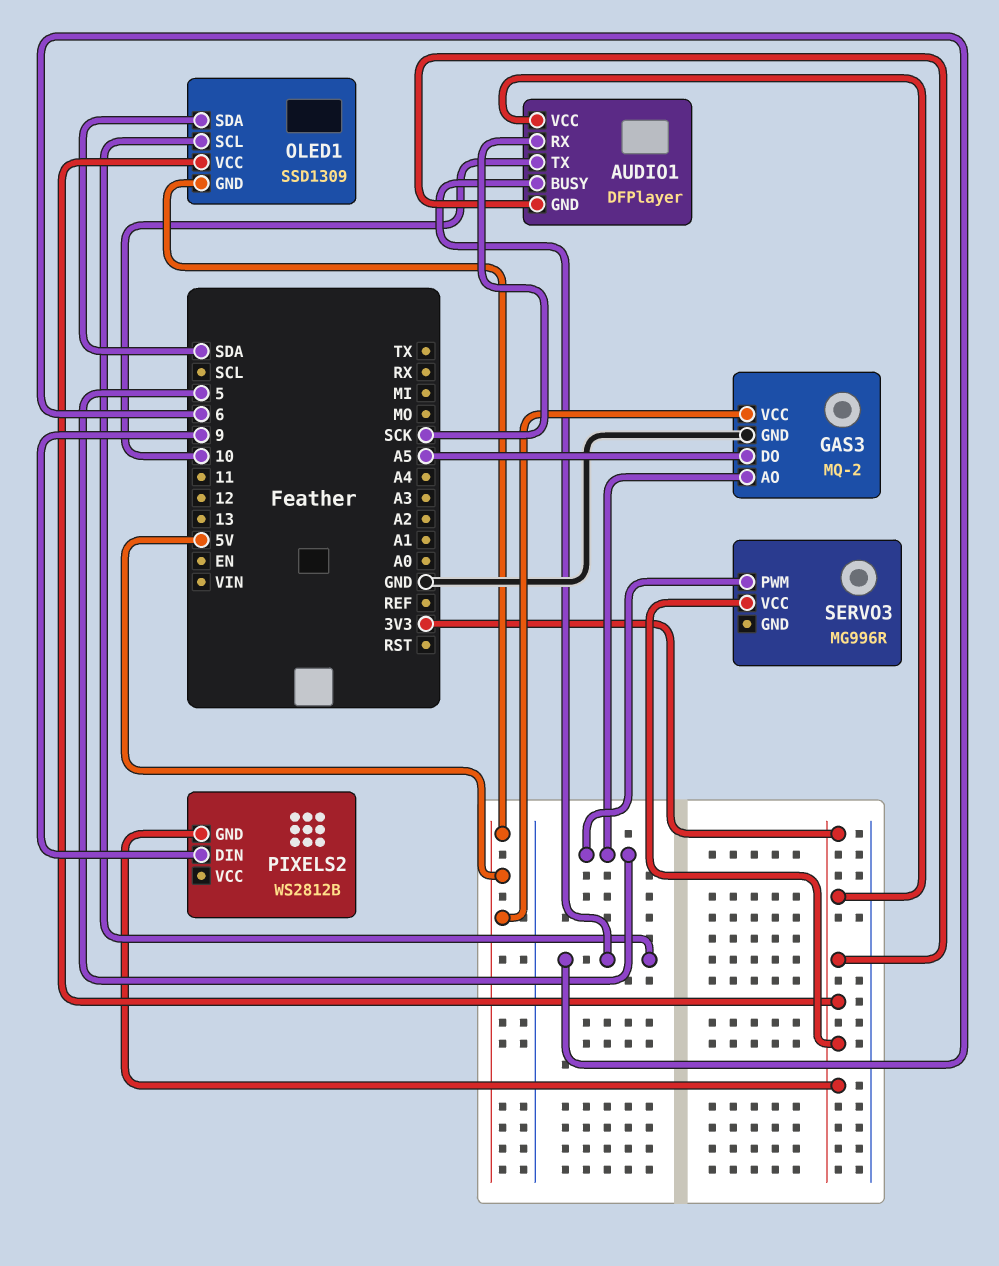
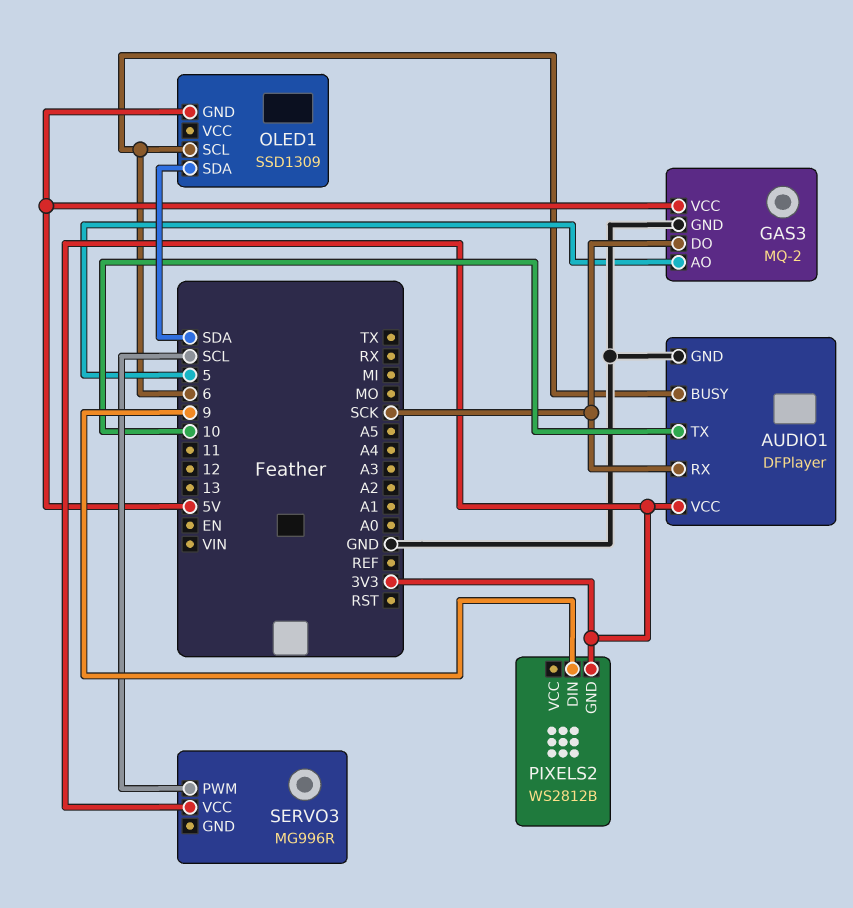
AUDIO1 pin GND: 3V3 -> GND
GAS3 pin DO: A5 -> SCK
OLED1 pin VCC: 3V3 -> none
SERVO3 pin PWM: 5 -> SCL

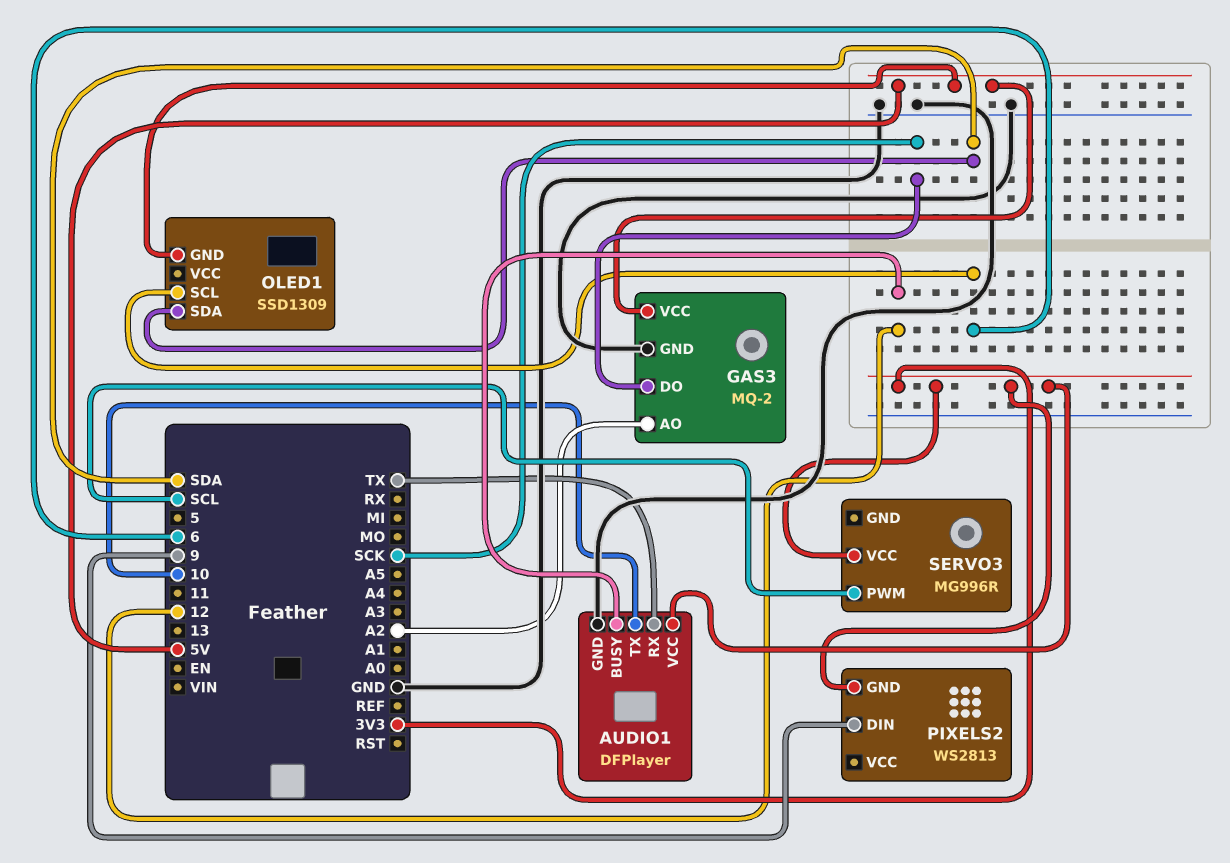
AUDIO1 pin BUSY: 6 -> 12
AUDIO1 pin RX: SCK -> TX
GAS3 pin AO: 5 -> A2
PIXELS2: WS2812B -> WS2813

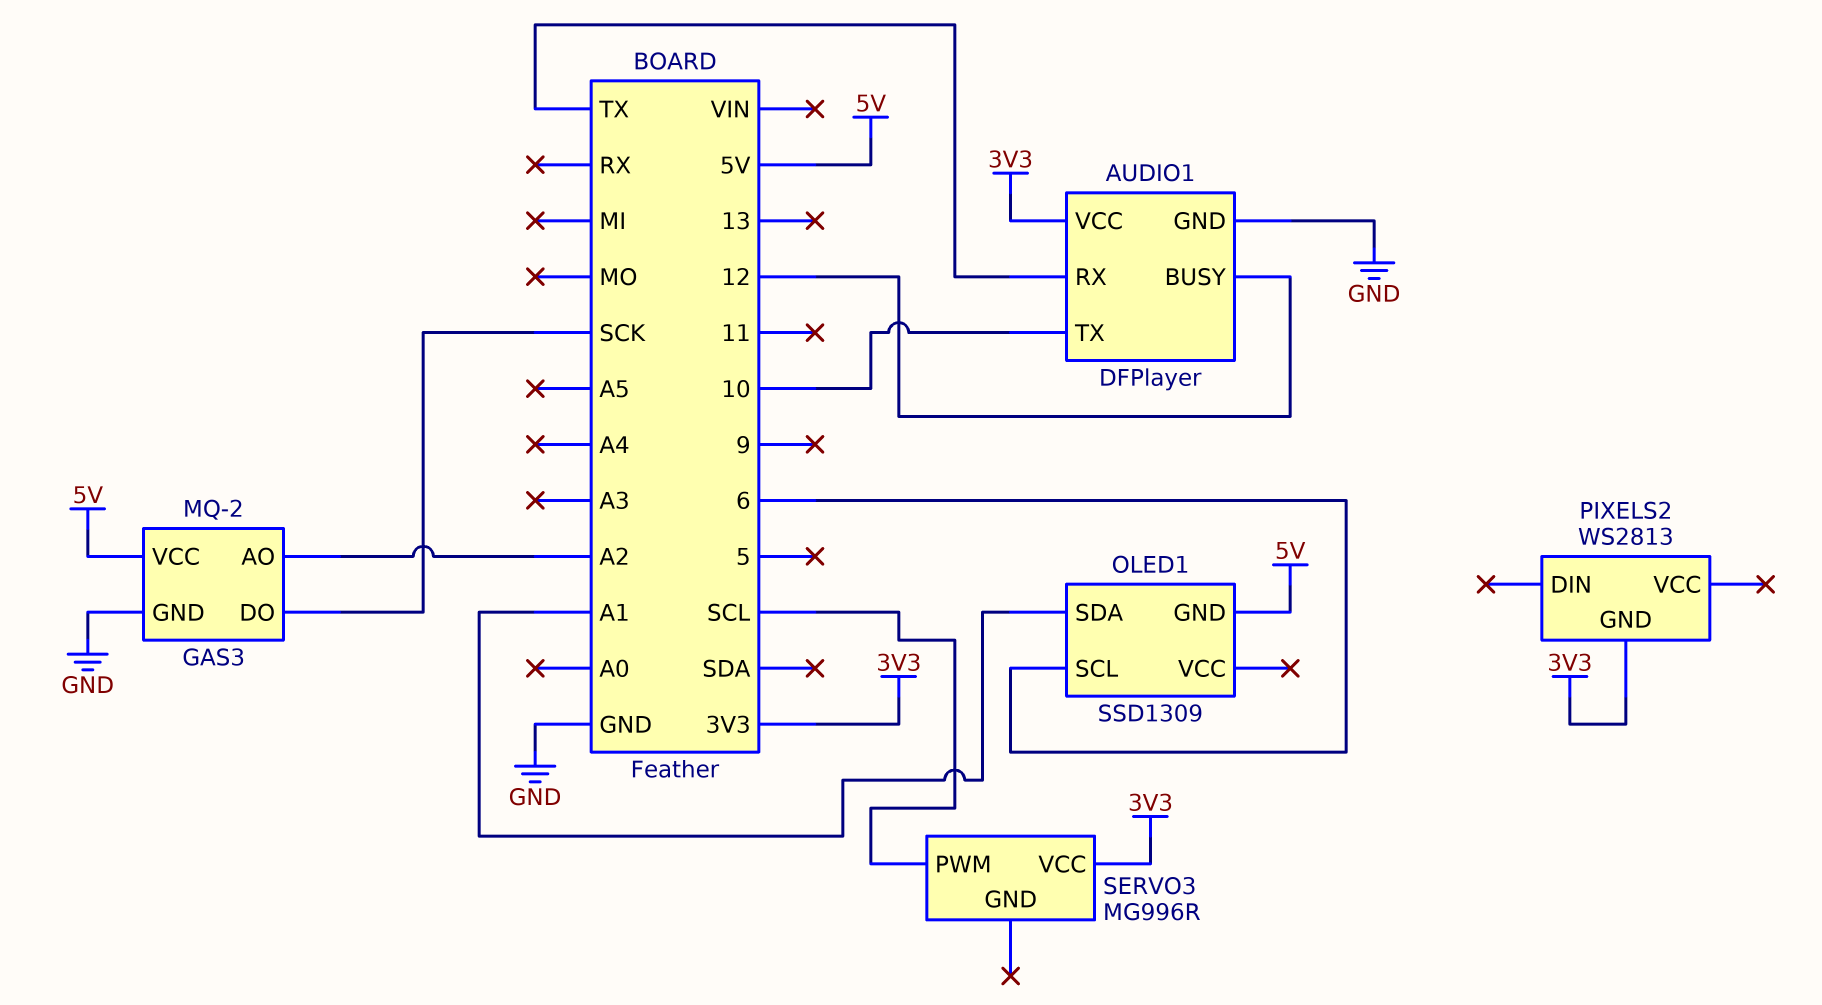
OLED1 pin SDA: SDA -> A1
PIXELS2 pin DIN: 9 -> none

